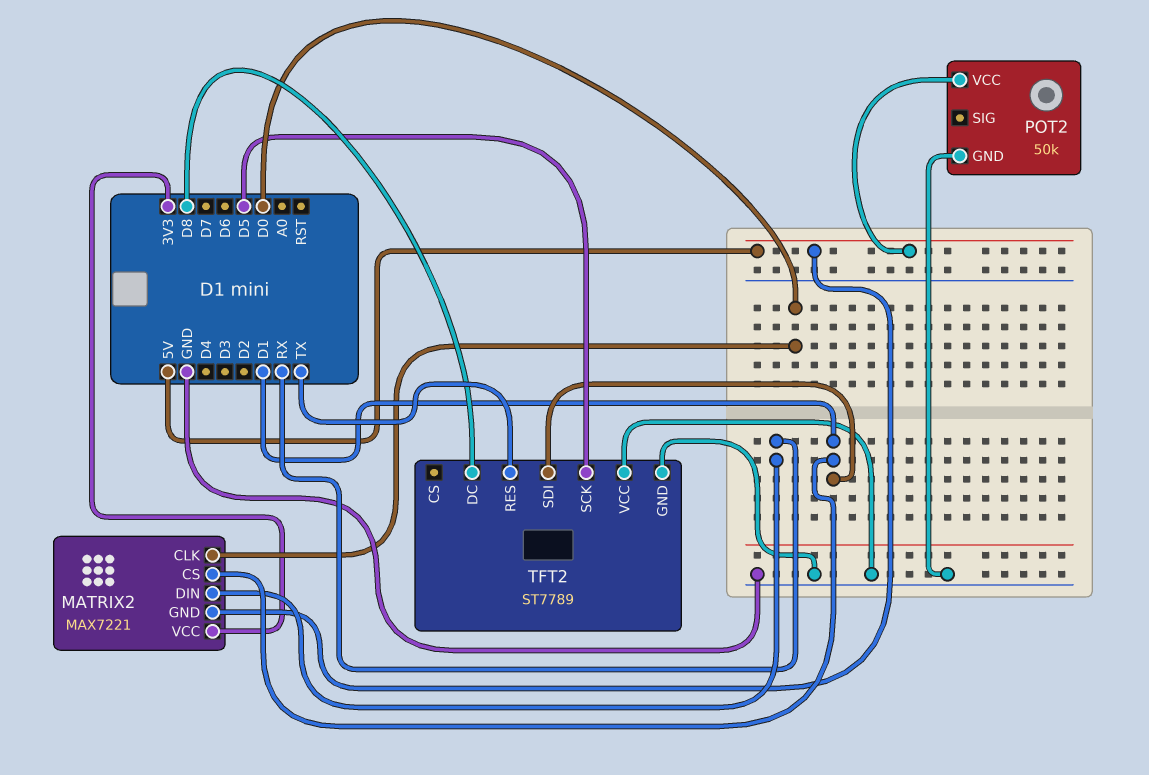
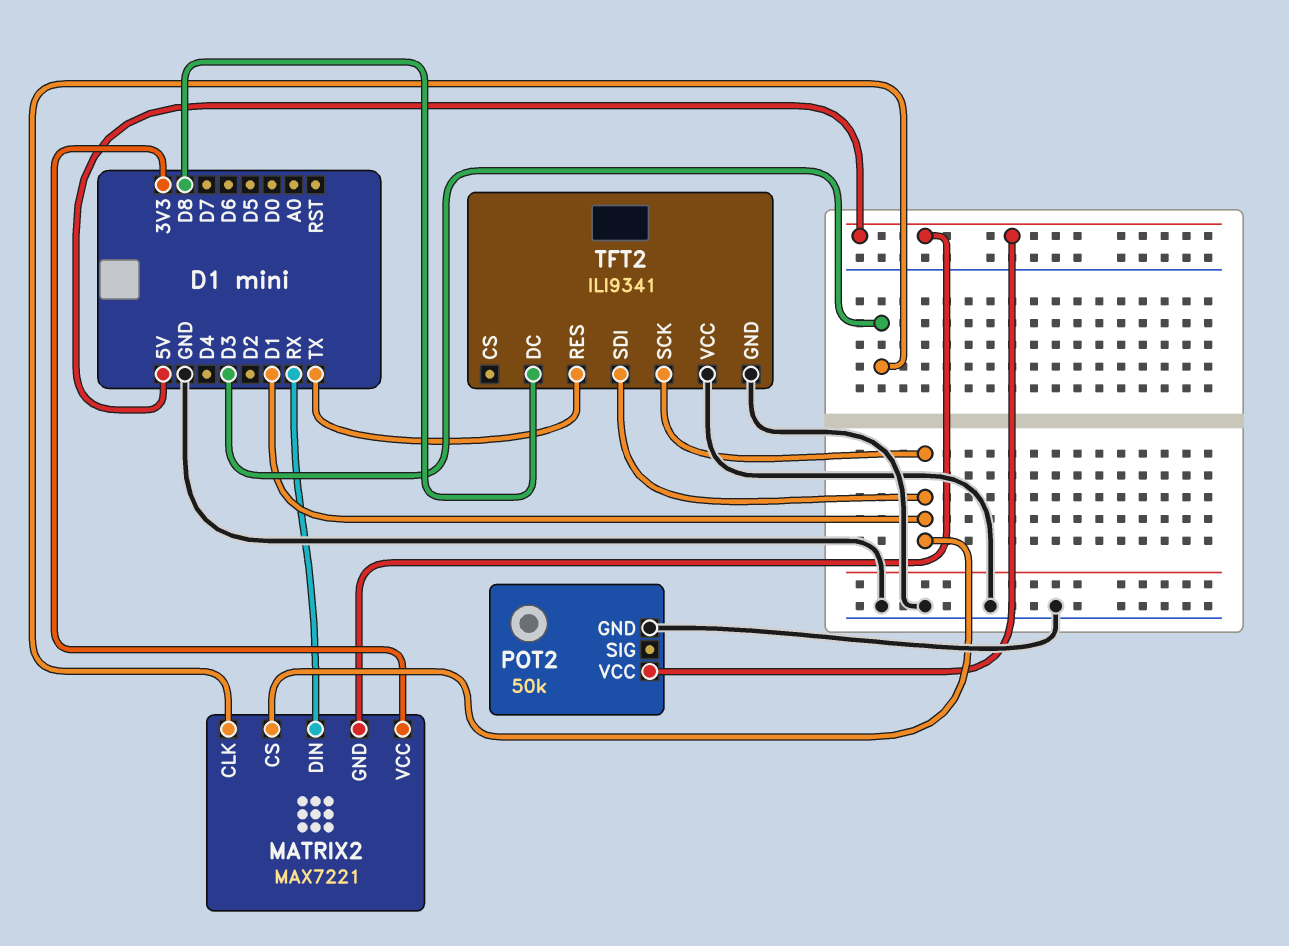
MATRIX2 pin CLK: D0 -> D3
TFT2: ST7789 -> ILI9341
TFT2 pin SCK: D5 -> D1

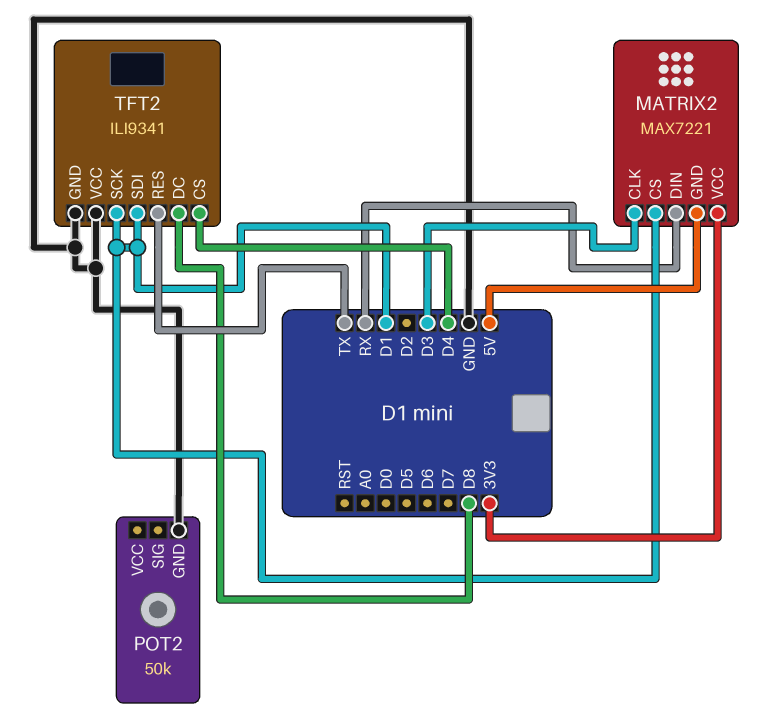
POT2 pin VCC: 5V -> none
TFT2 pin CS: none -> D4

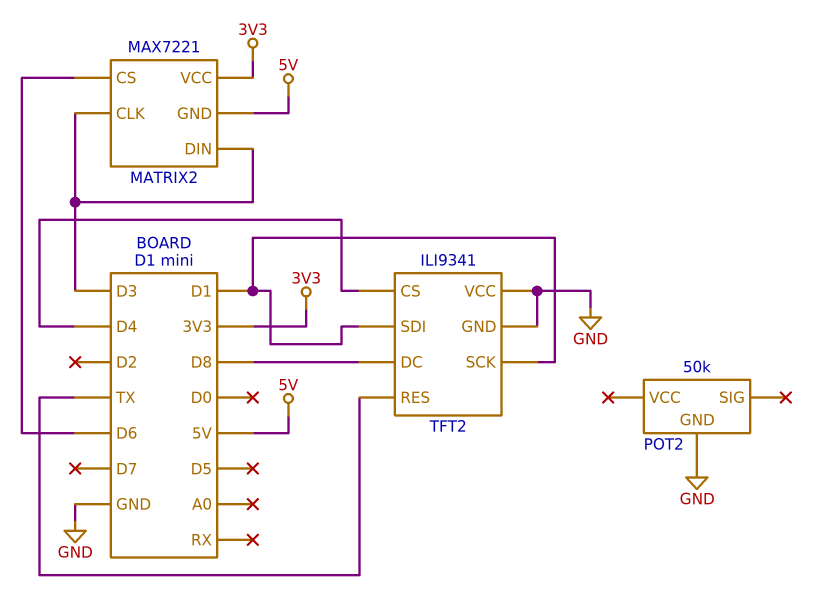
MATRIX2 pin CS: D1 -> D6
MATRIX2 pin DIN: RX -> D3

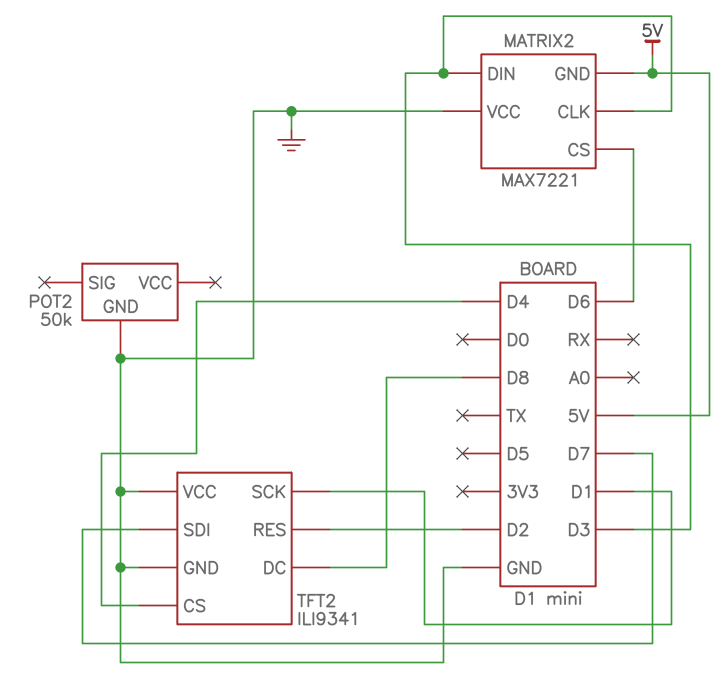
MATRIX2 pin VCC: 3V3 -> GND
TFT2 pin RES: TX -> D2
TFT2 pin SDI: D1 -> D7

